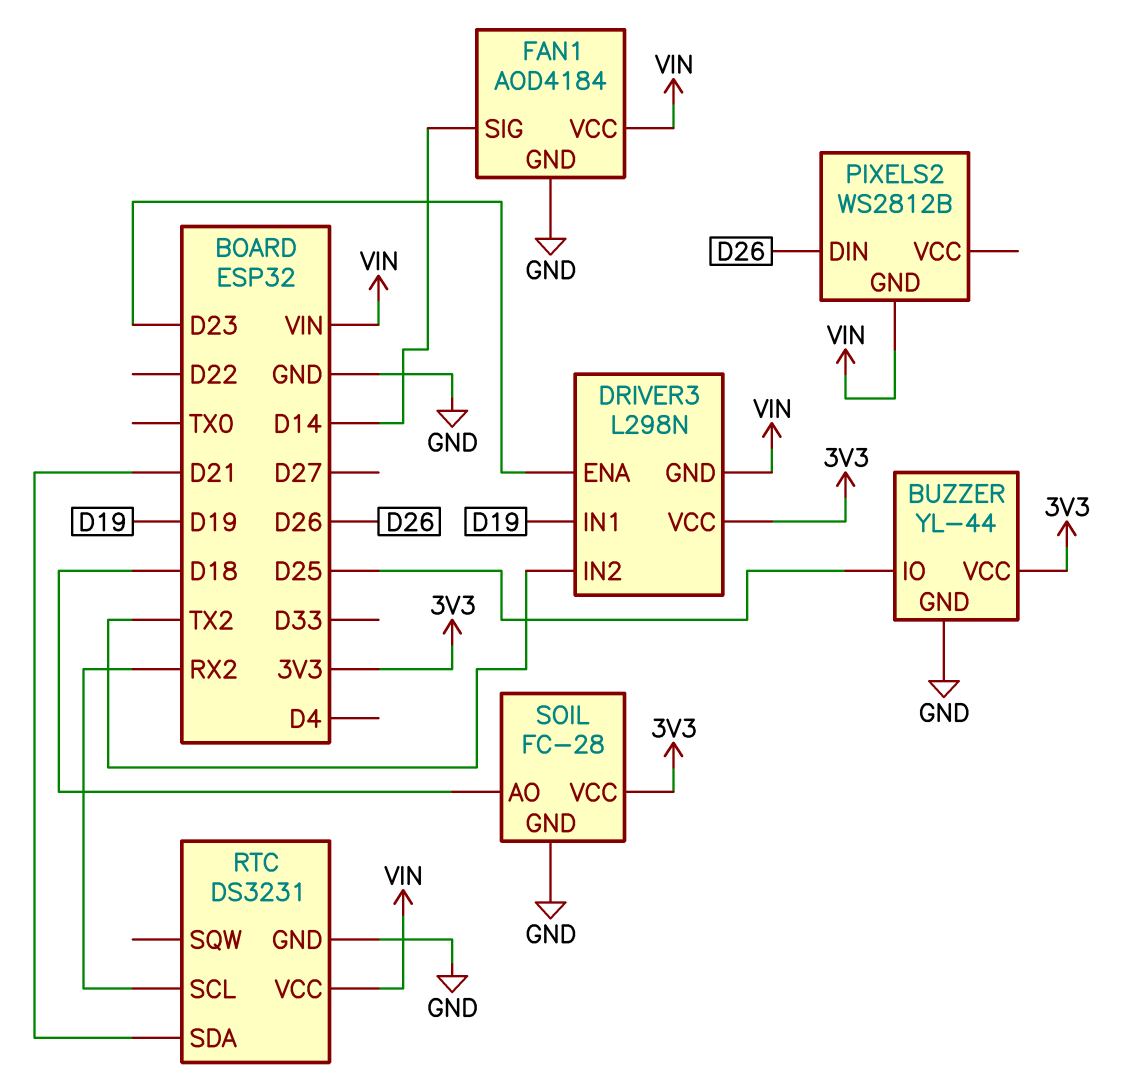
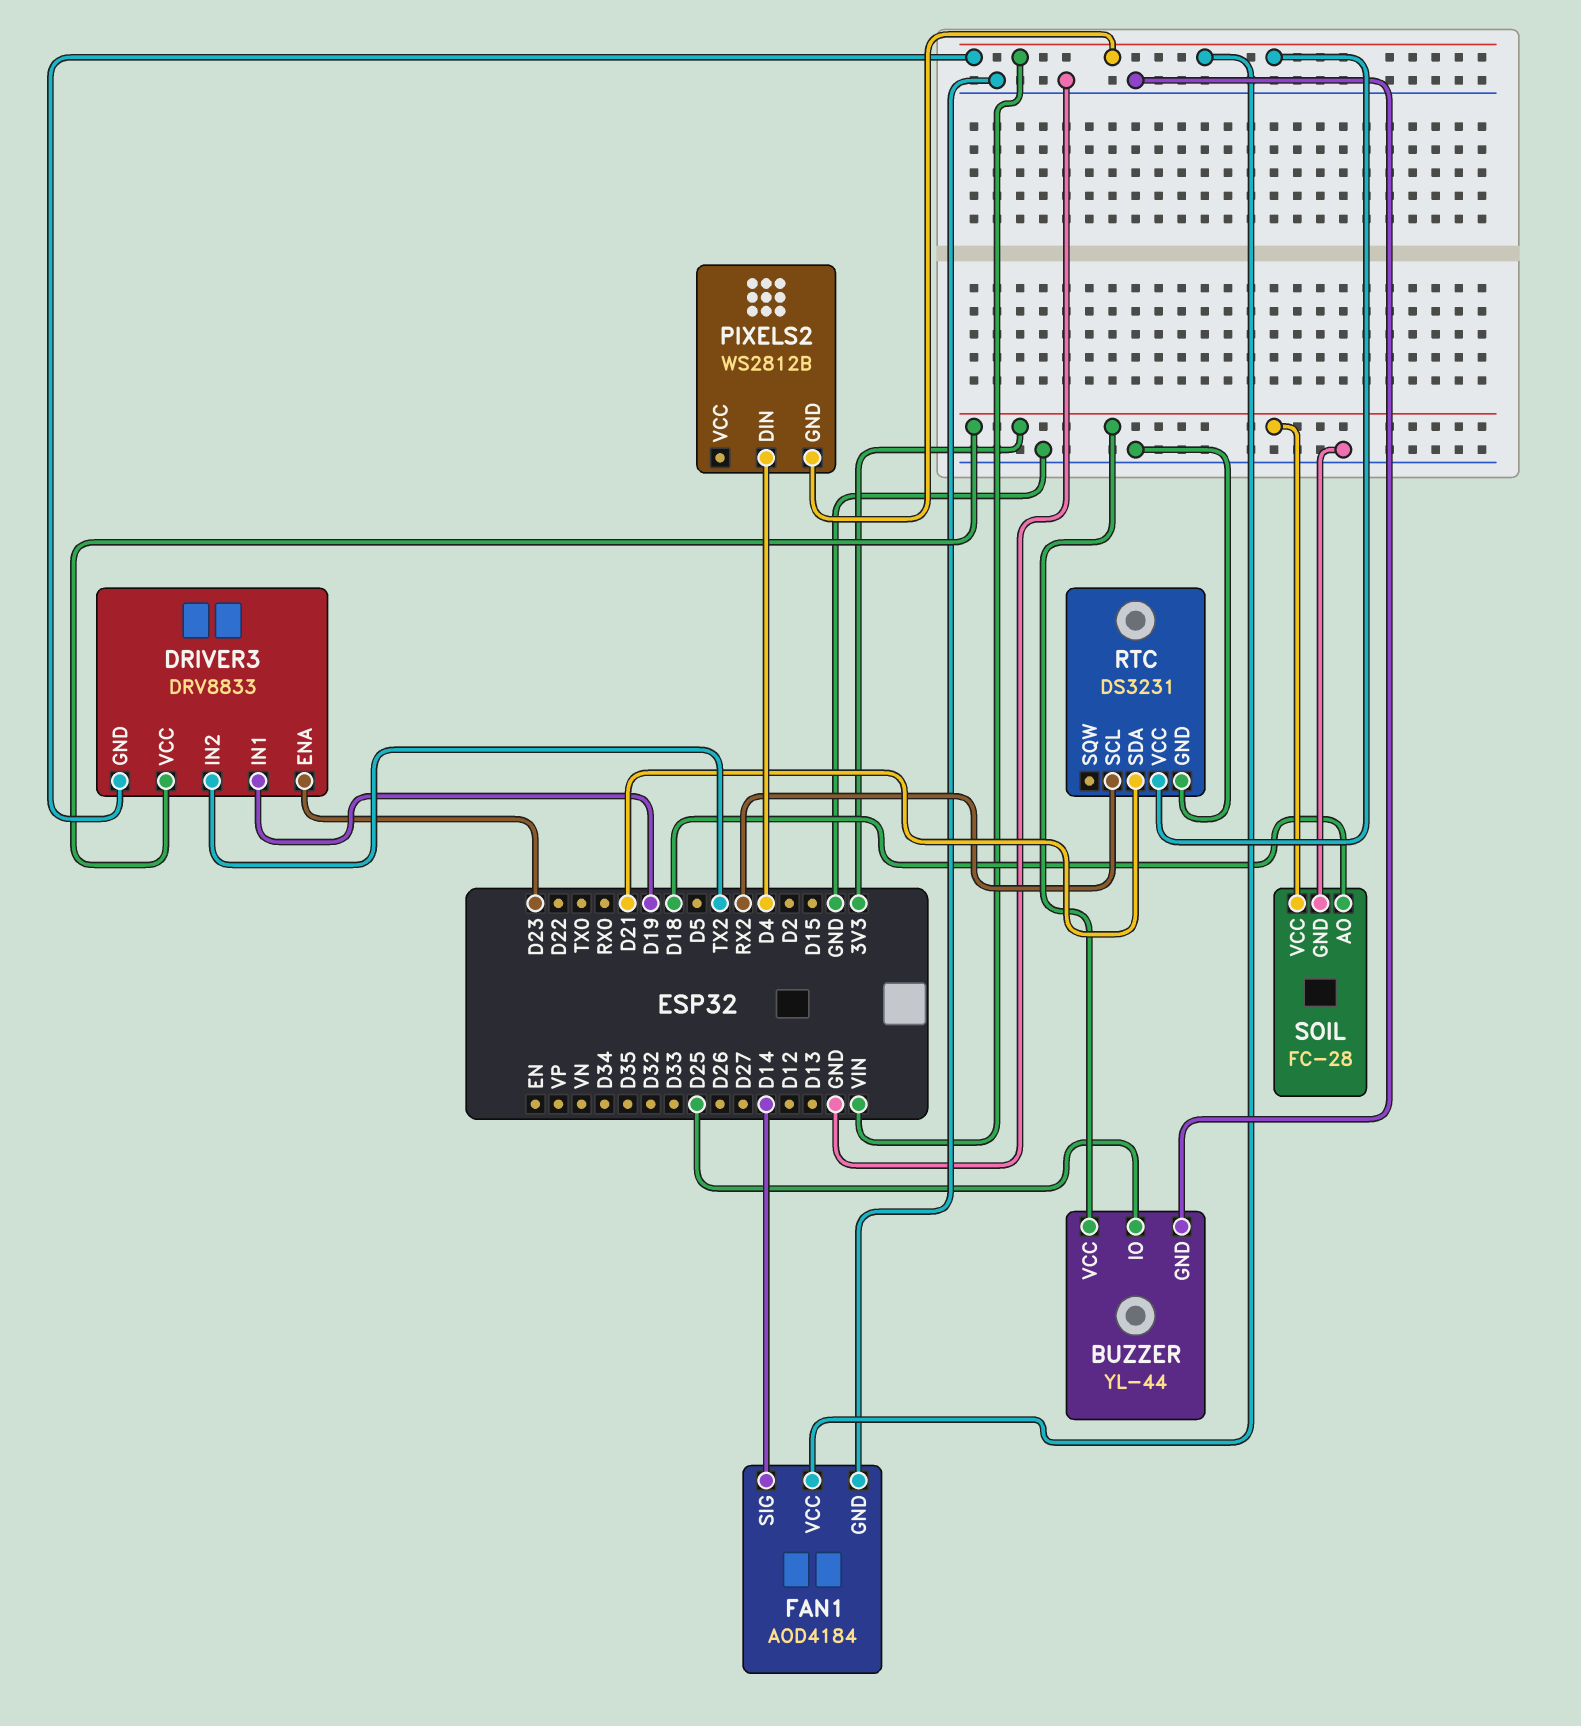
DRIVER3: L298N -> DRV8833
PIXELS2 pin DIN: D26 -> D4

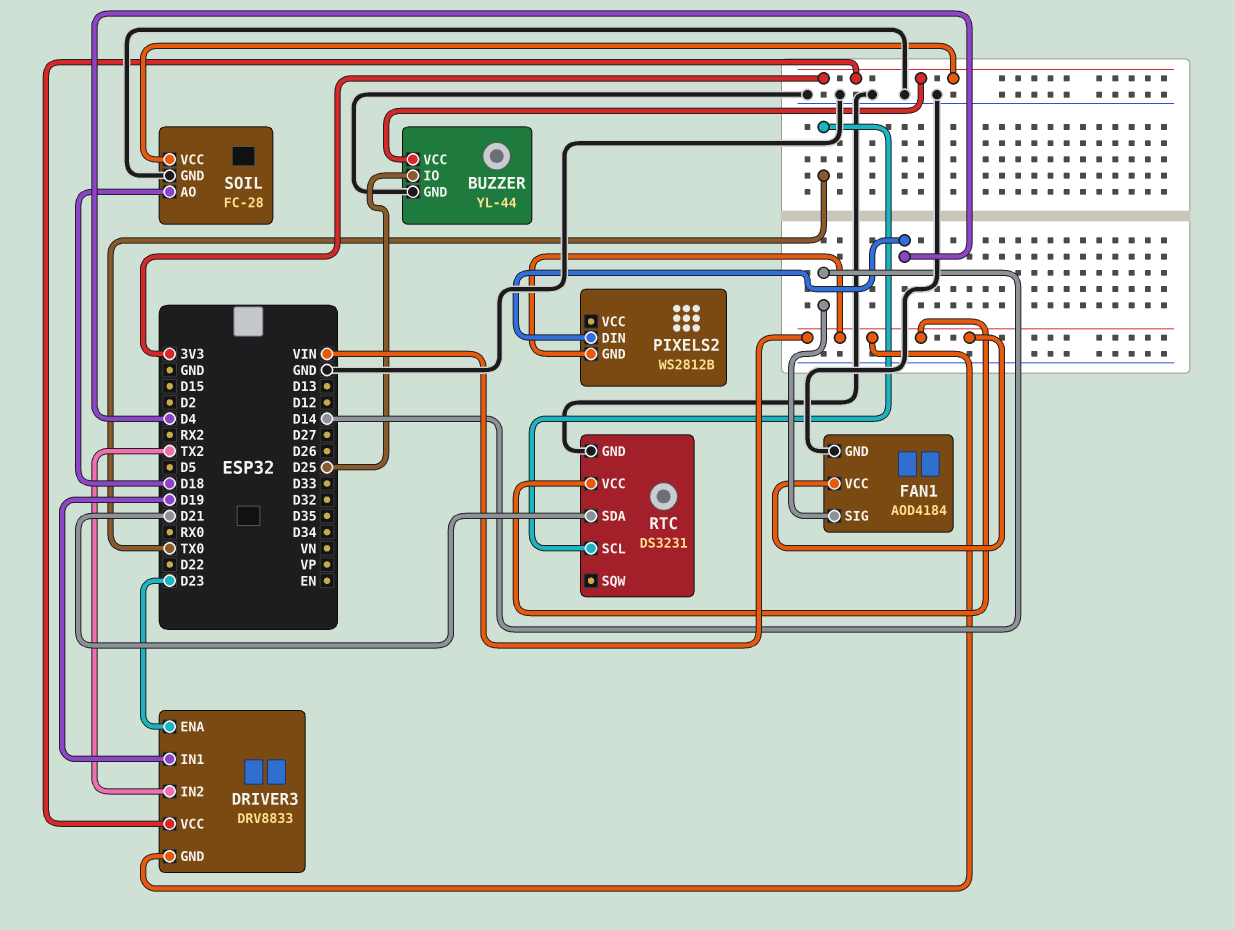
RTC pin SCL: RX2 -> TX0

